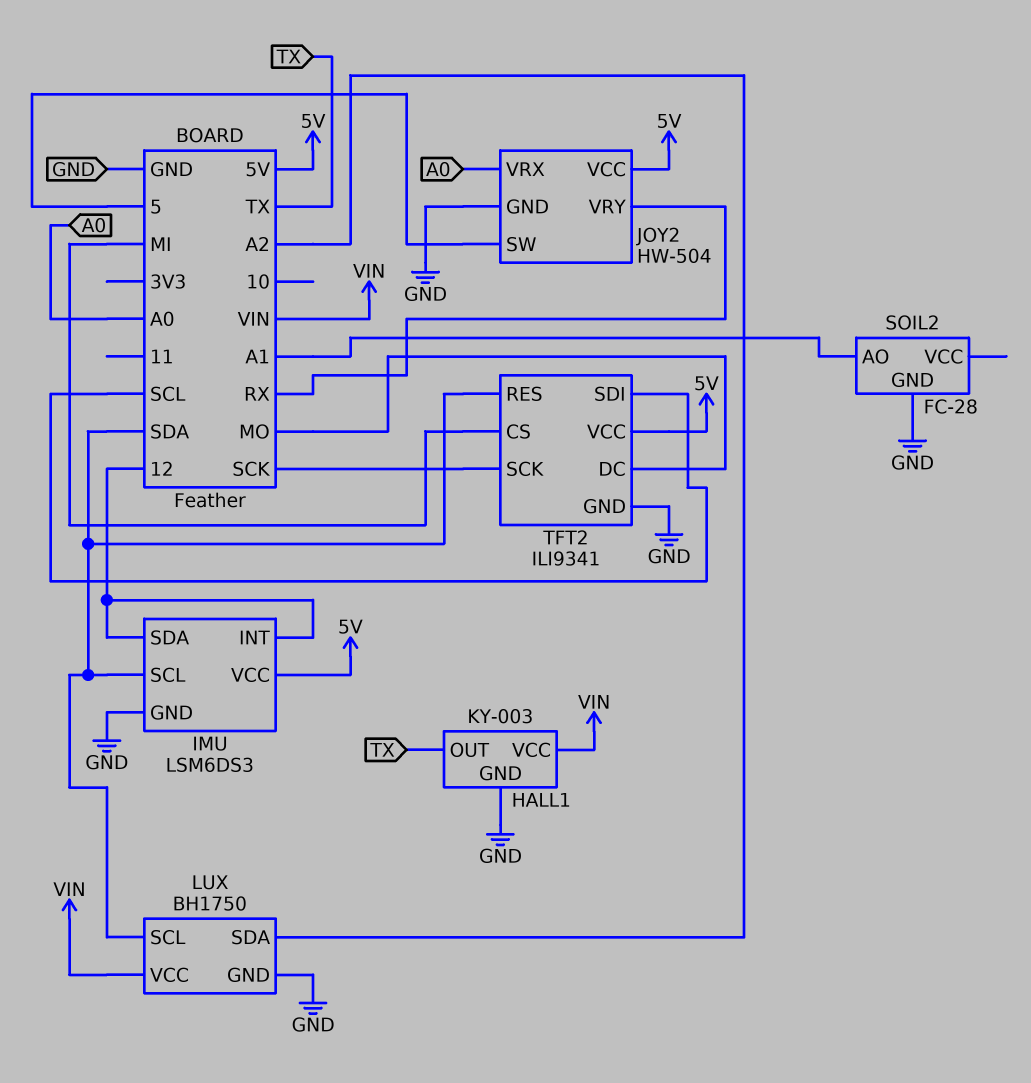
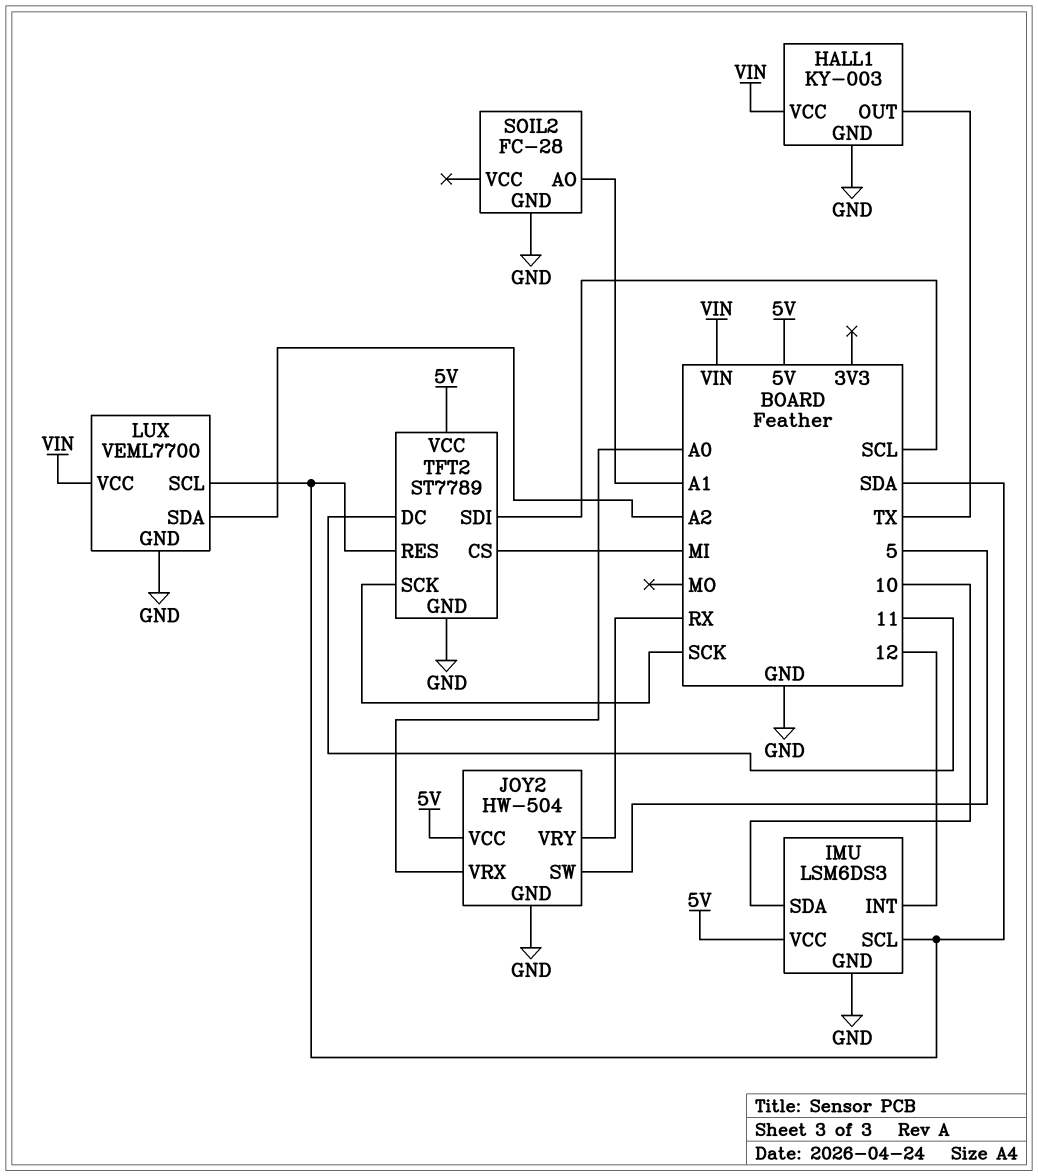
IMU pin SDA: 12 -> 10
LUX: BH1750 -> VEML7700
TFT2: ILI9341 -> ST7789
TFT2 pin DC: MO -> 11

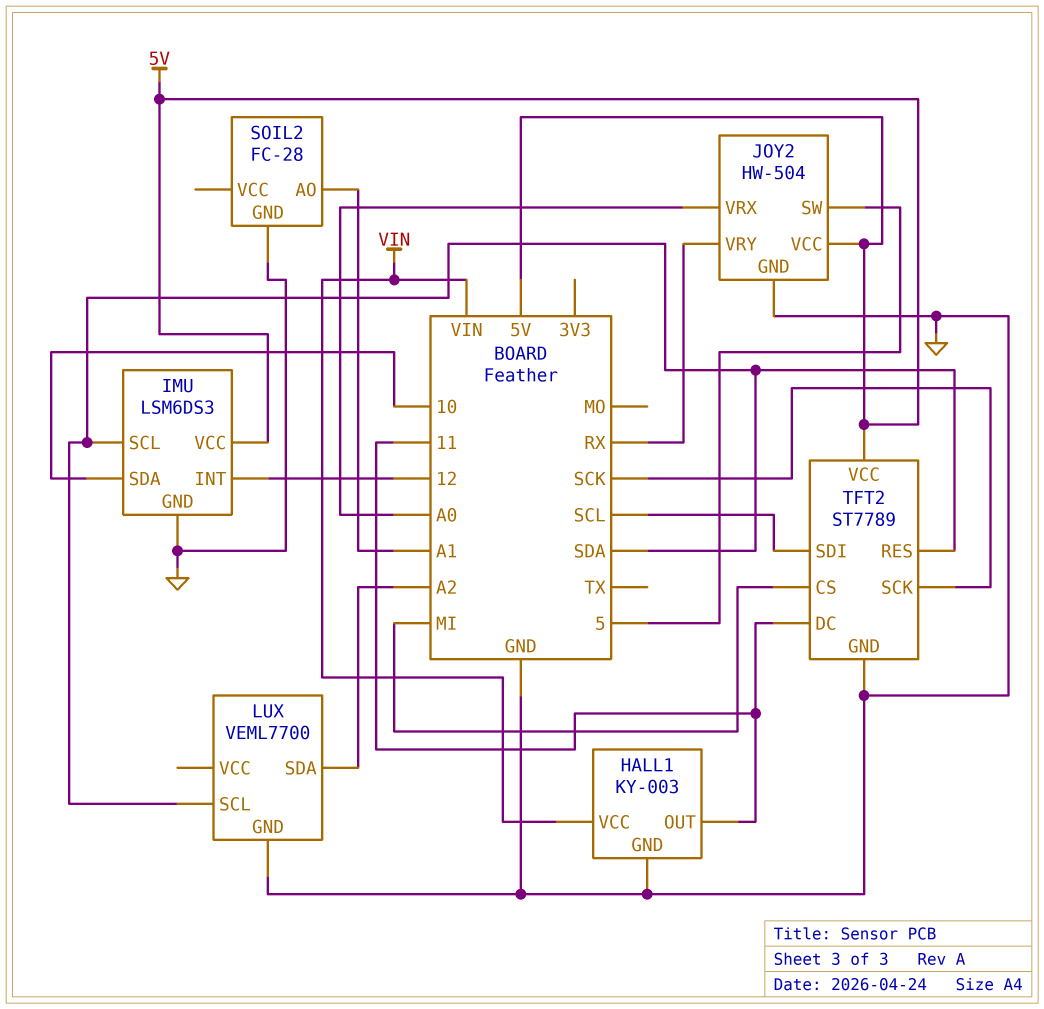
HALL1 pin OUT: TX -> 11
LUX pin VCC: VIN -> none

